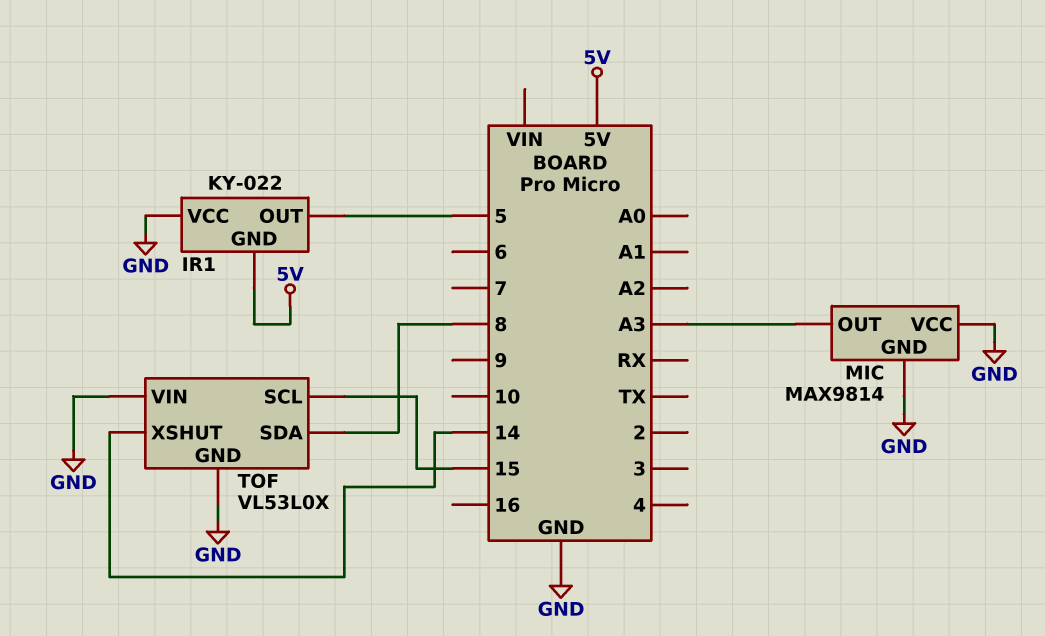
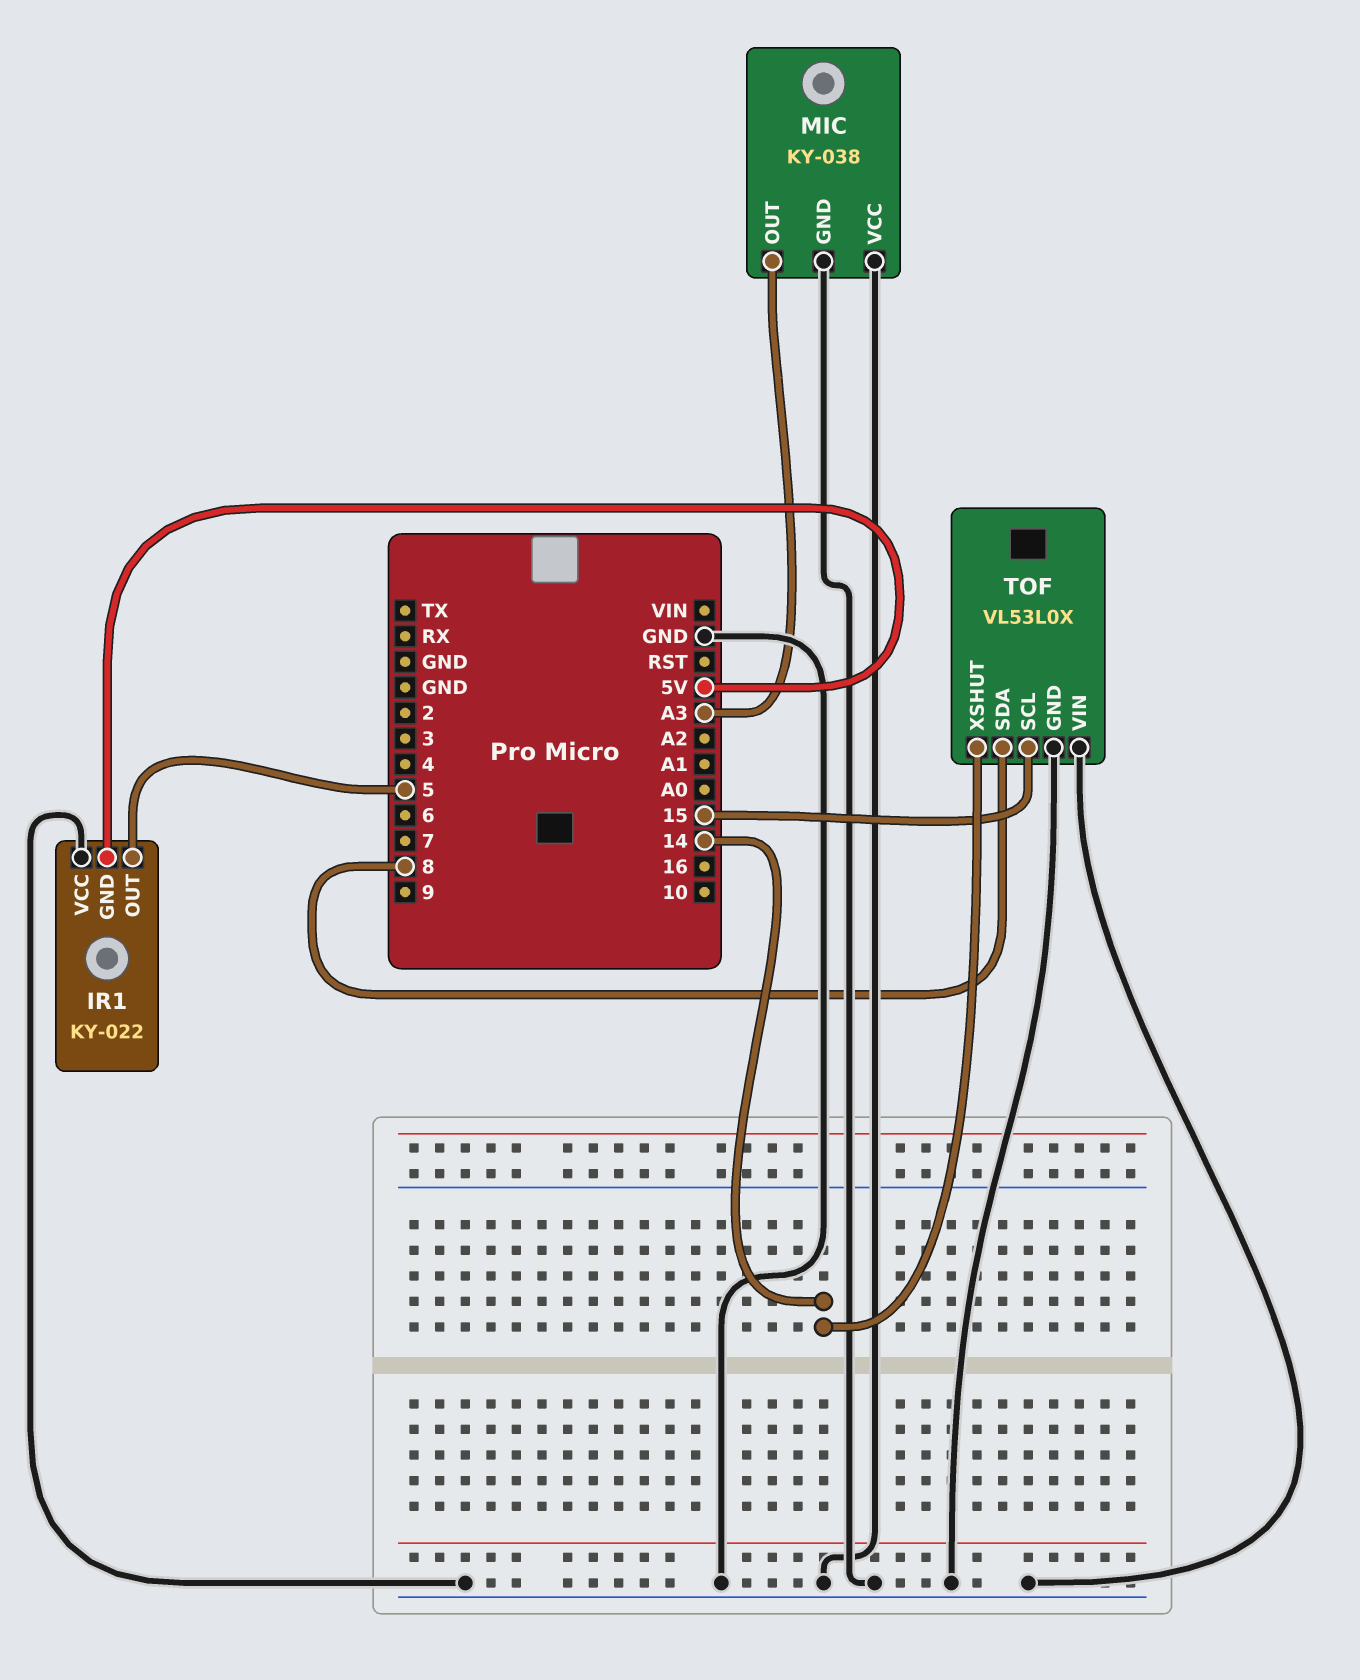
MIC: MAX9814 -> KY-038

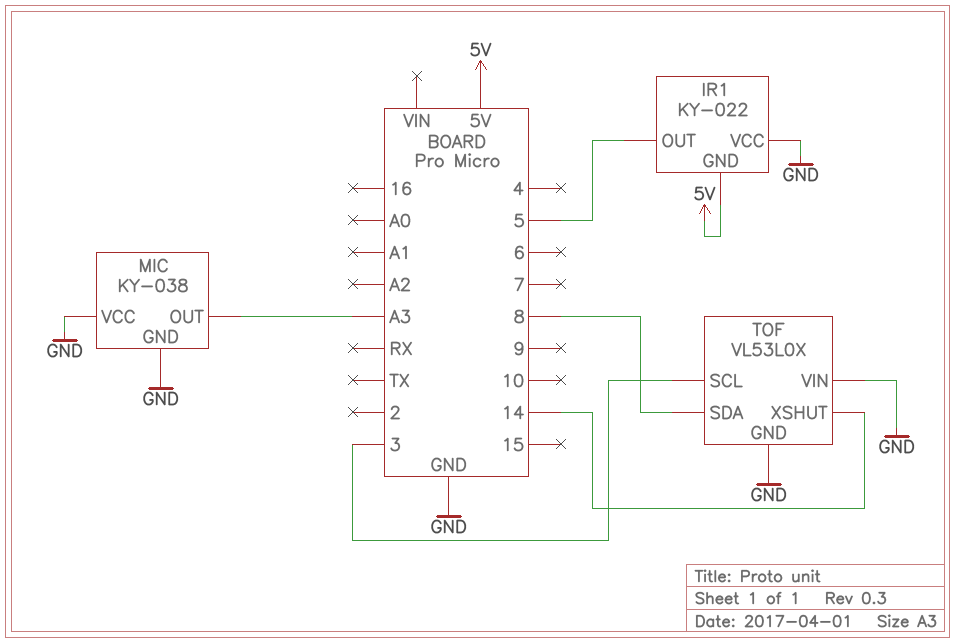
TOF pin SCL: 15 -> 3

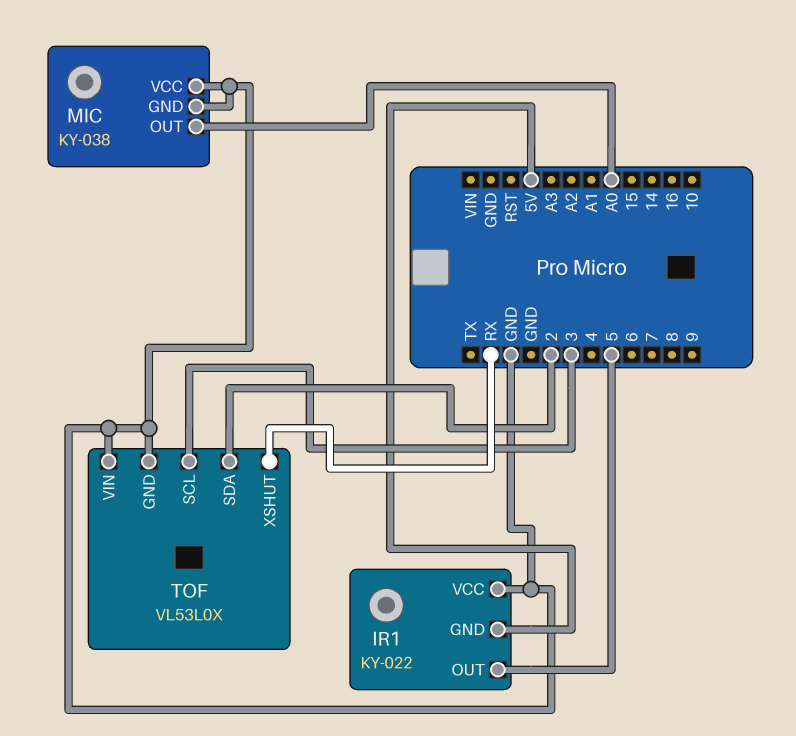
MIC pin OUT: A3 -> A0
TOF pin SDA: 8 -> 2
TOF pin XSHUT: 14 -> RX

